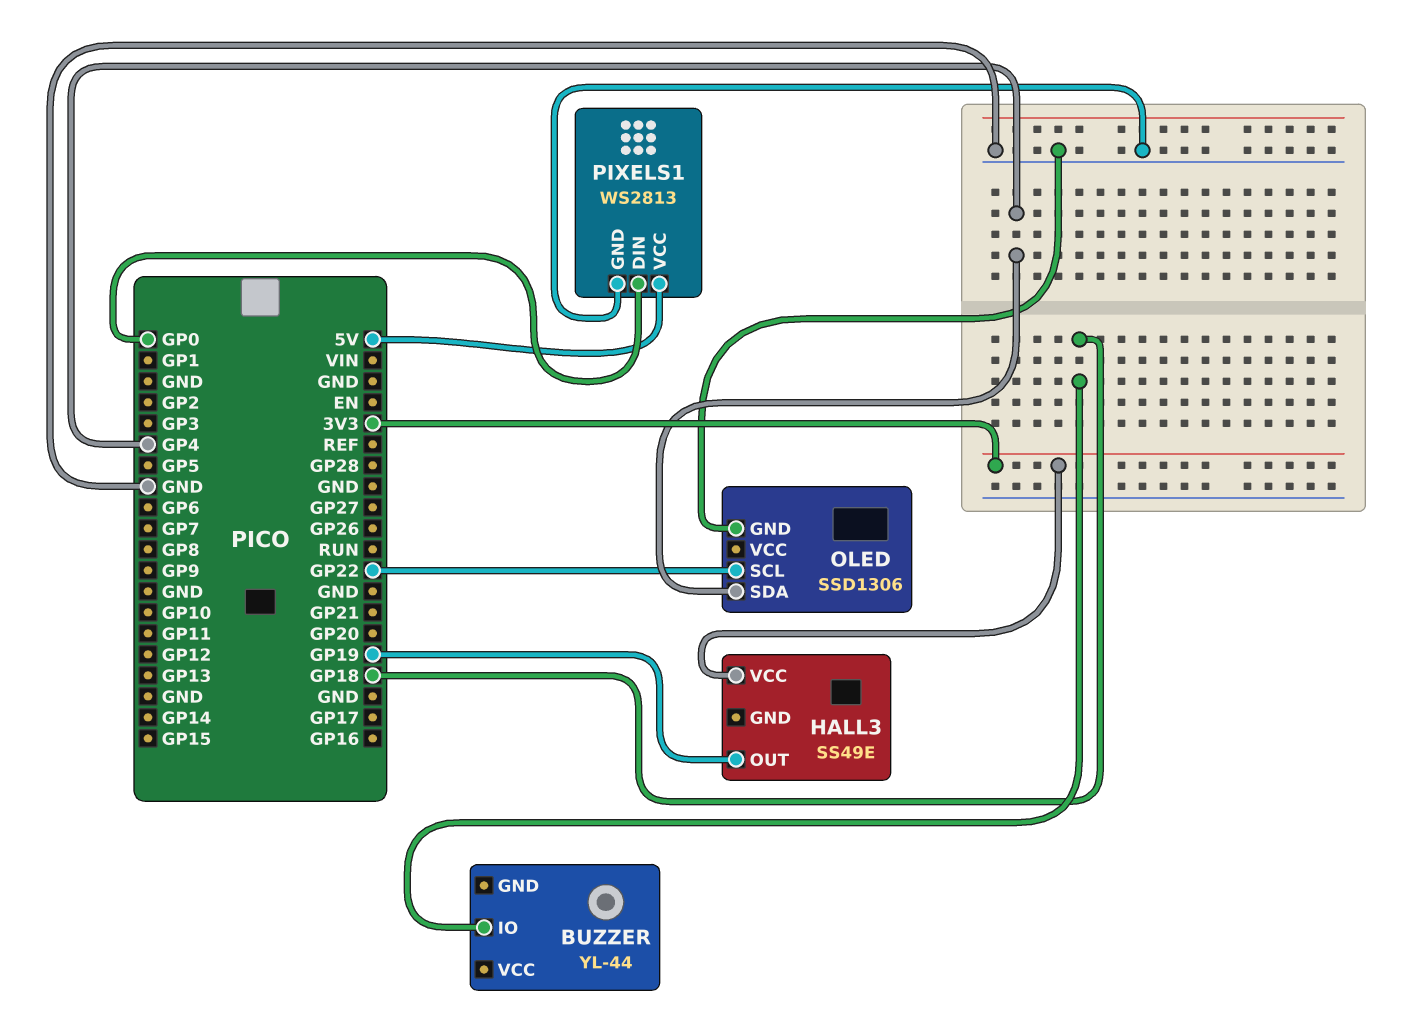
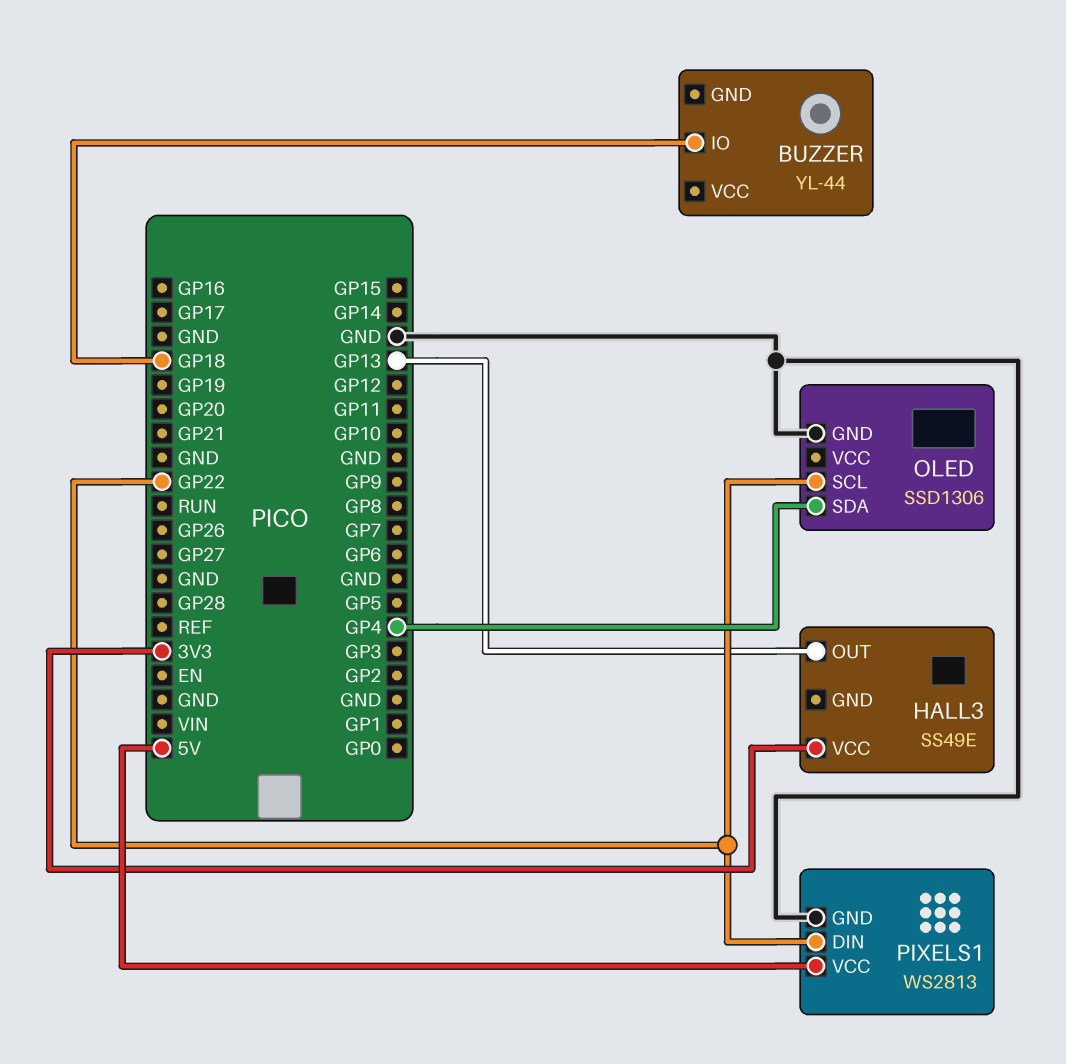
HALL3 pin OUT: GP19 -> GP13
PIXELS1 pin DIN: GP0 -> GP22

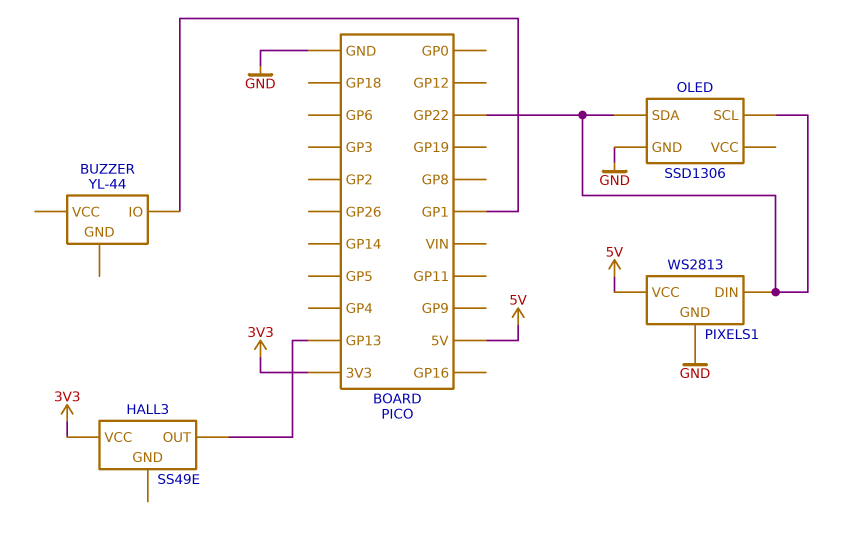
BUZZER pin IO: GP18 -> GP1
OLED pin SDA: GP4 -> GP22

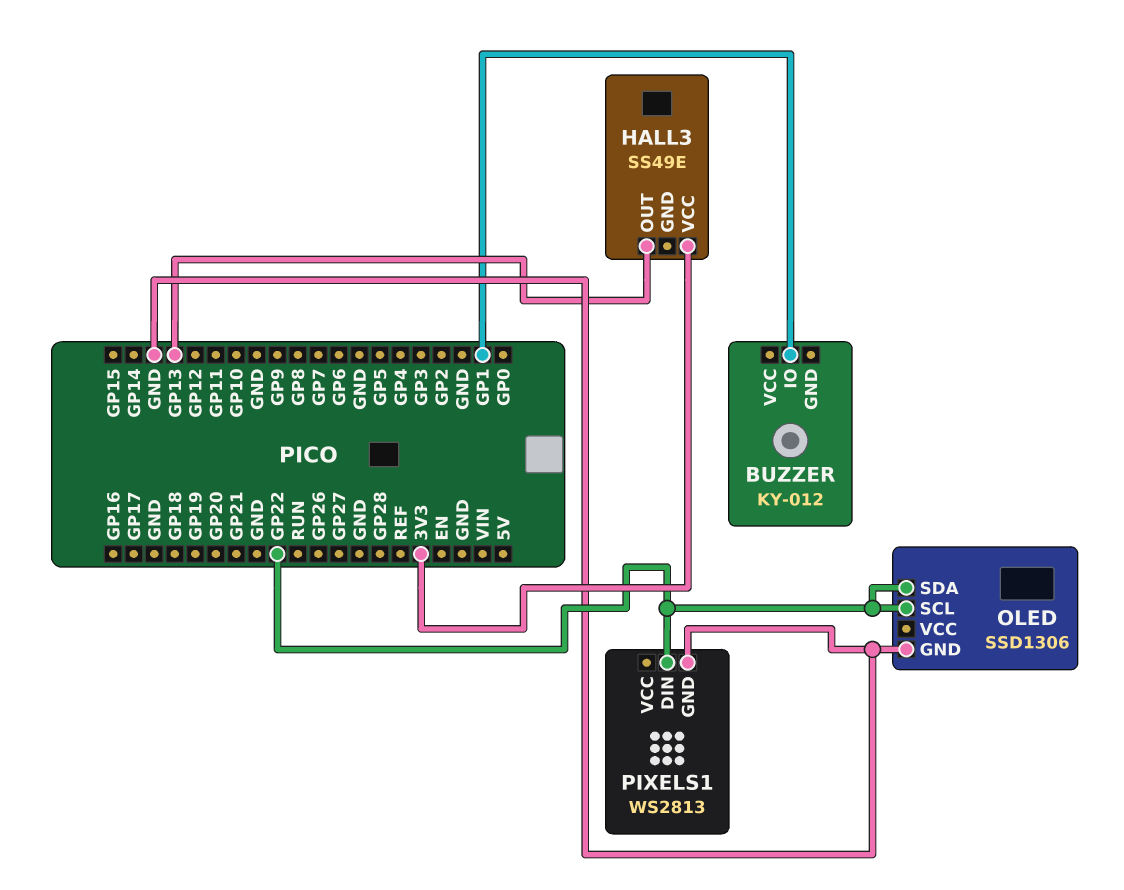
BUZZER: YL-44 -> KY-012
PIXELS1 pin VCC: 5V -> none

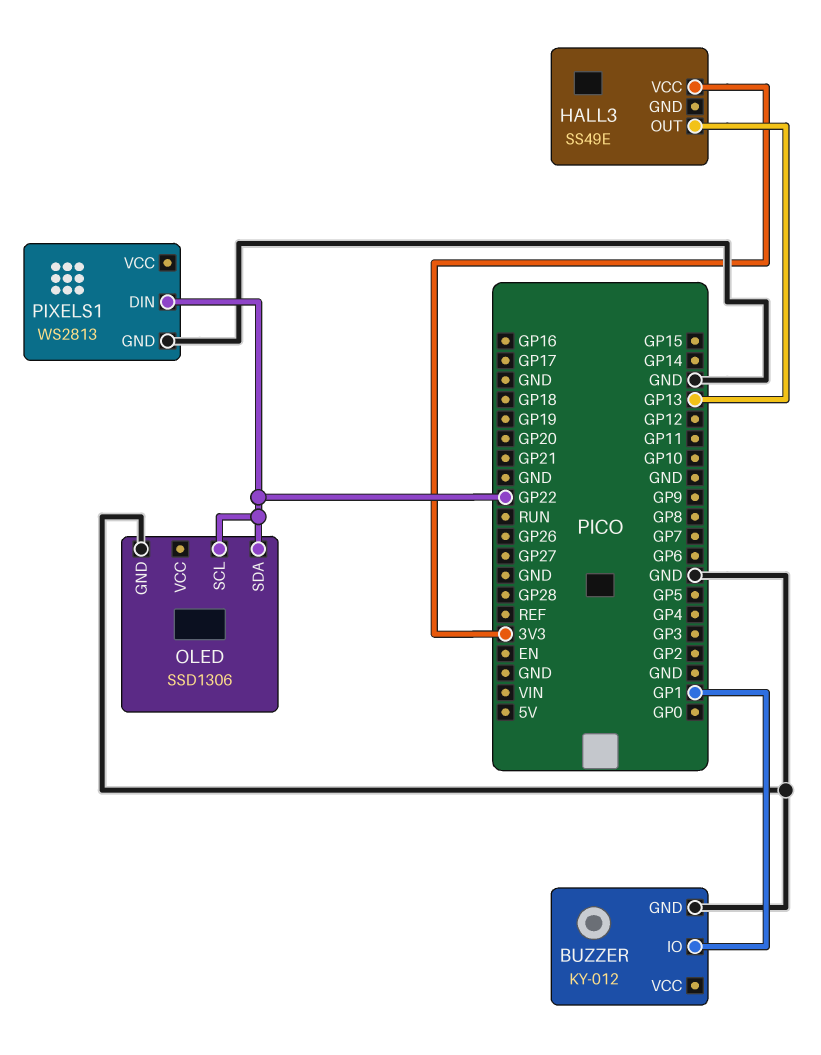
BUZZER pin GND: none -> GND

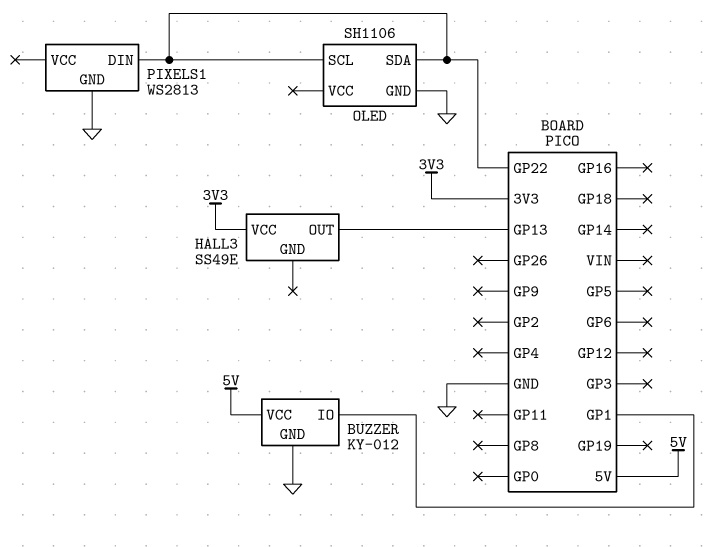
BUZZER pin VCC: none -> 5V
OLED: SSD1306 -> SH1106

